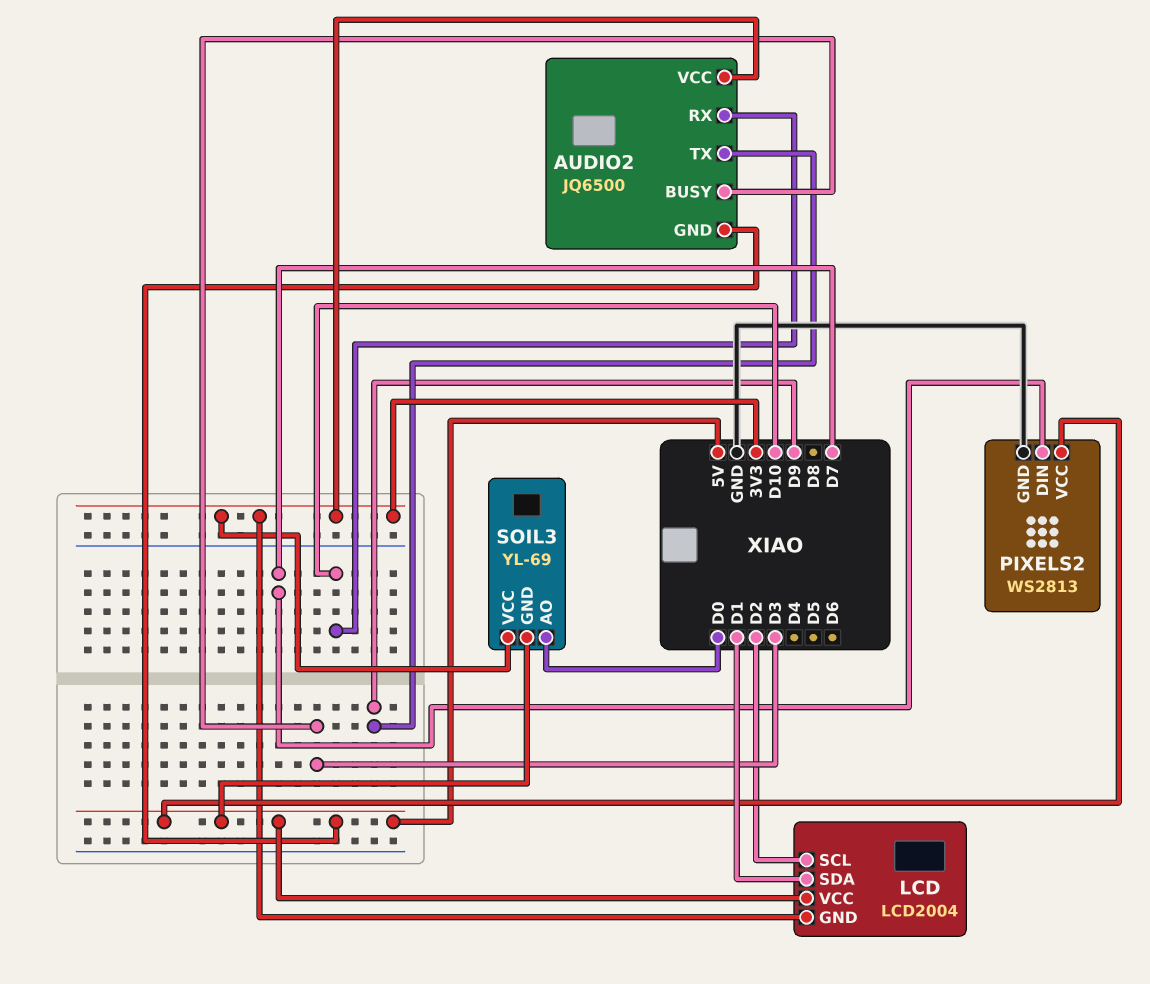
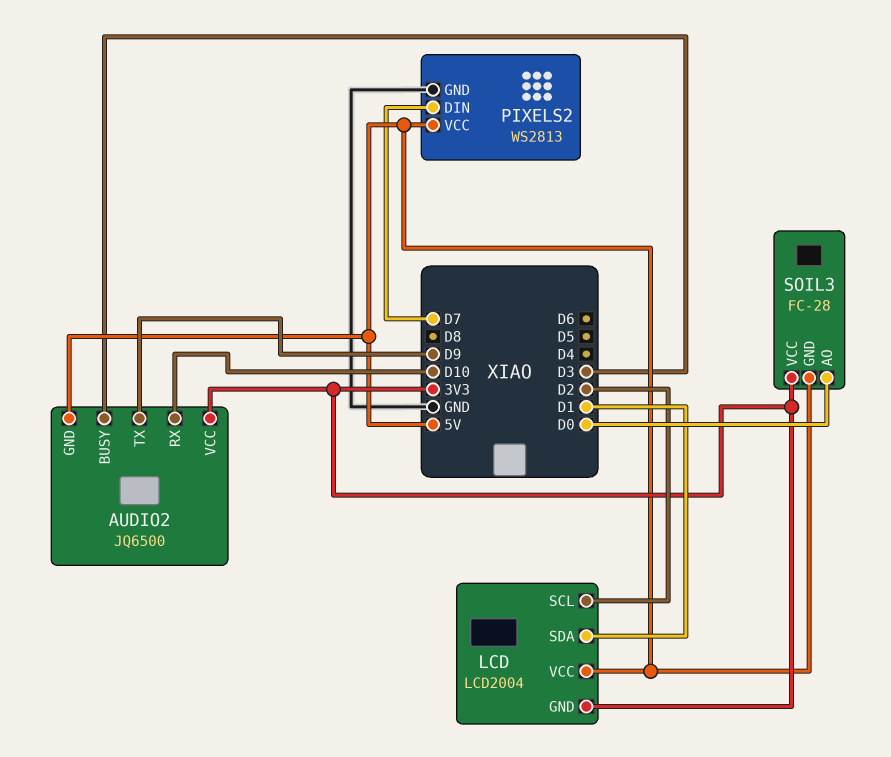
SOIL3: YL-69 -> FC-28

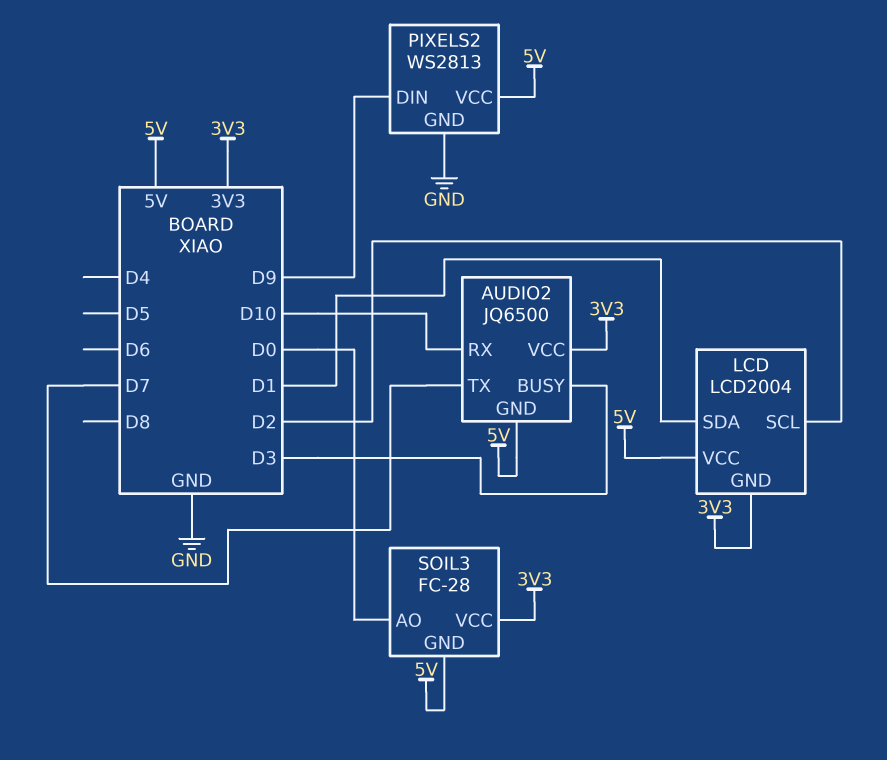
AUDIO2 pin TX: D9 -> D7
PIXELS2 pin DIN: D7 -> D9

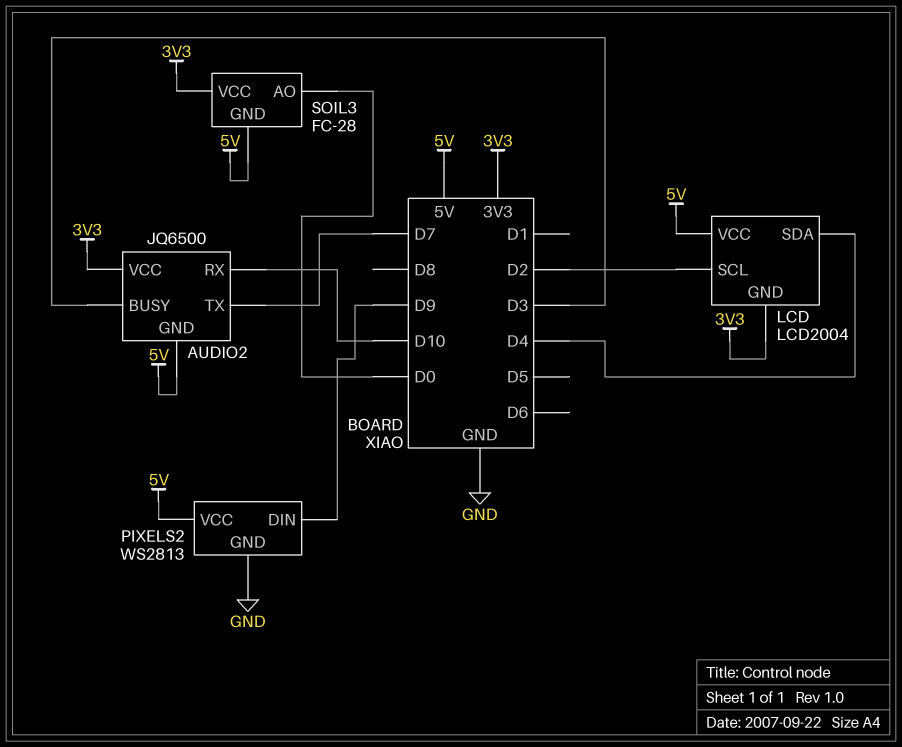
LCD pin SDA: D1 -> D4

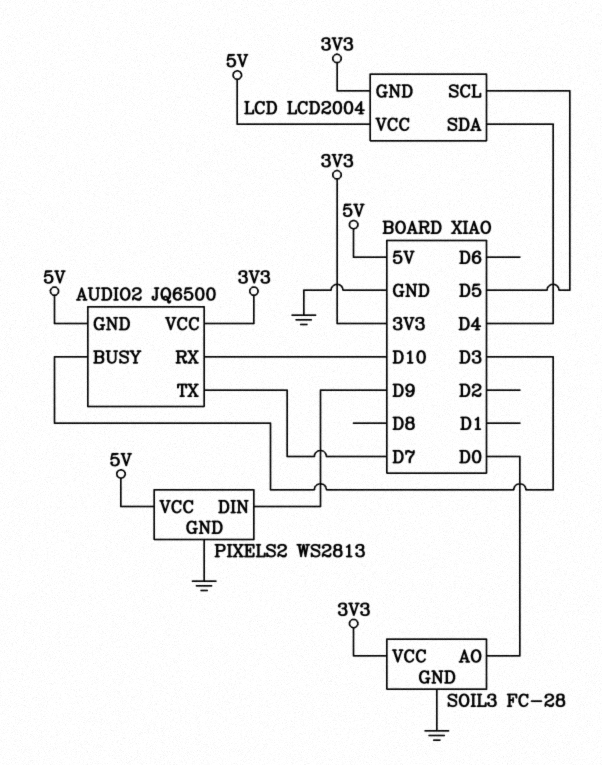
LCD pin SCL: D2 -> D5
SOIL3 pin GND: 5V -> GND

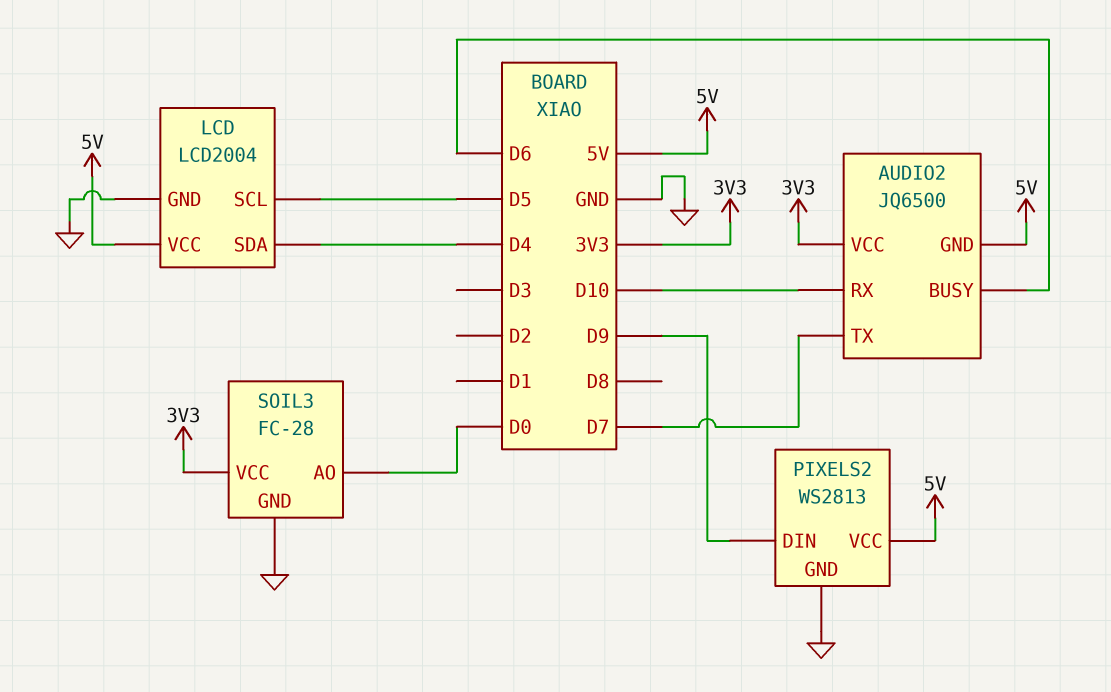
AUDIO2 pin BUSY: D3 -> D6
LCD pin GND: 3V3 -> GND

